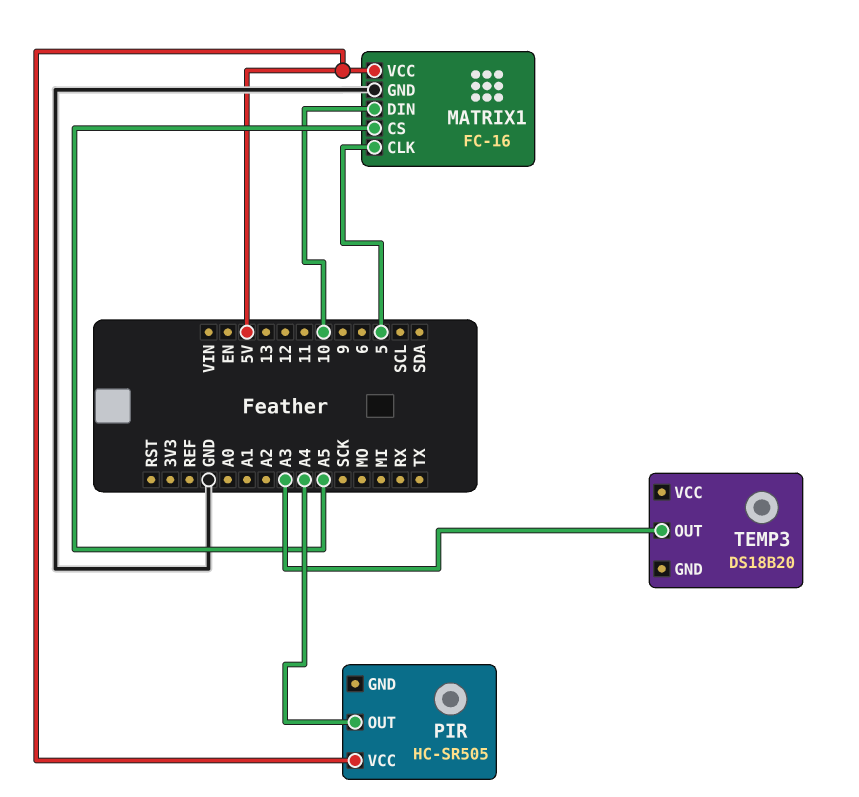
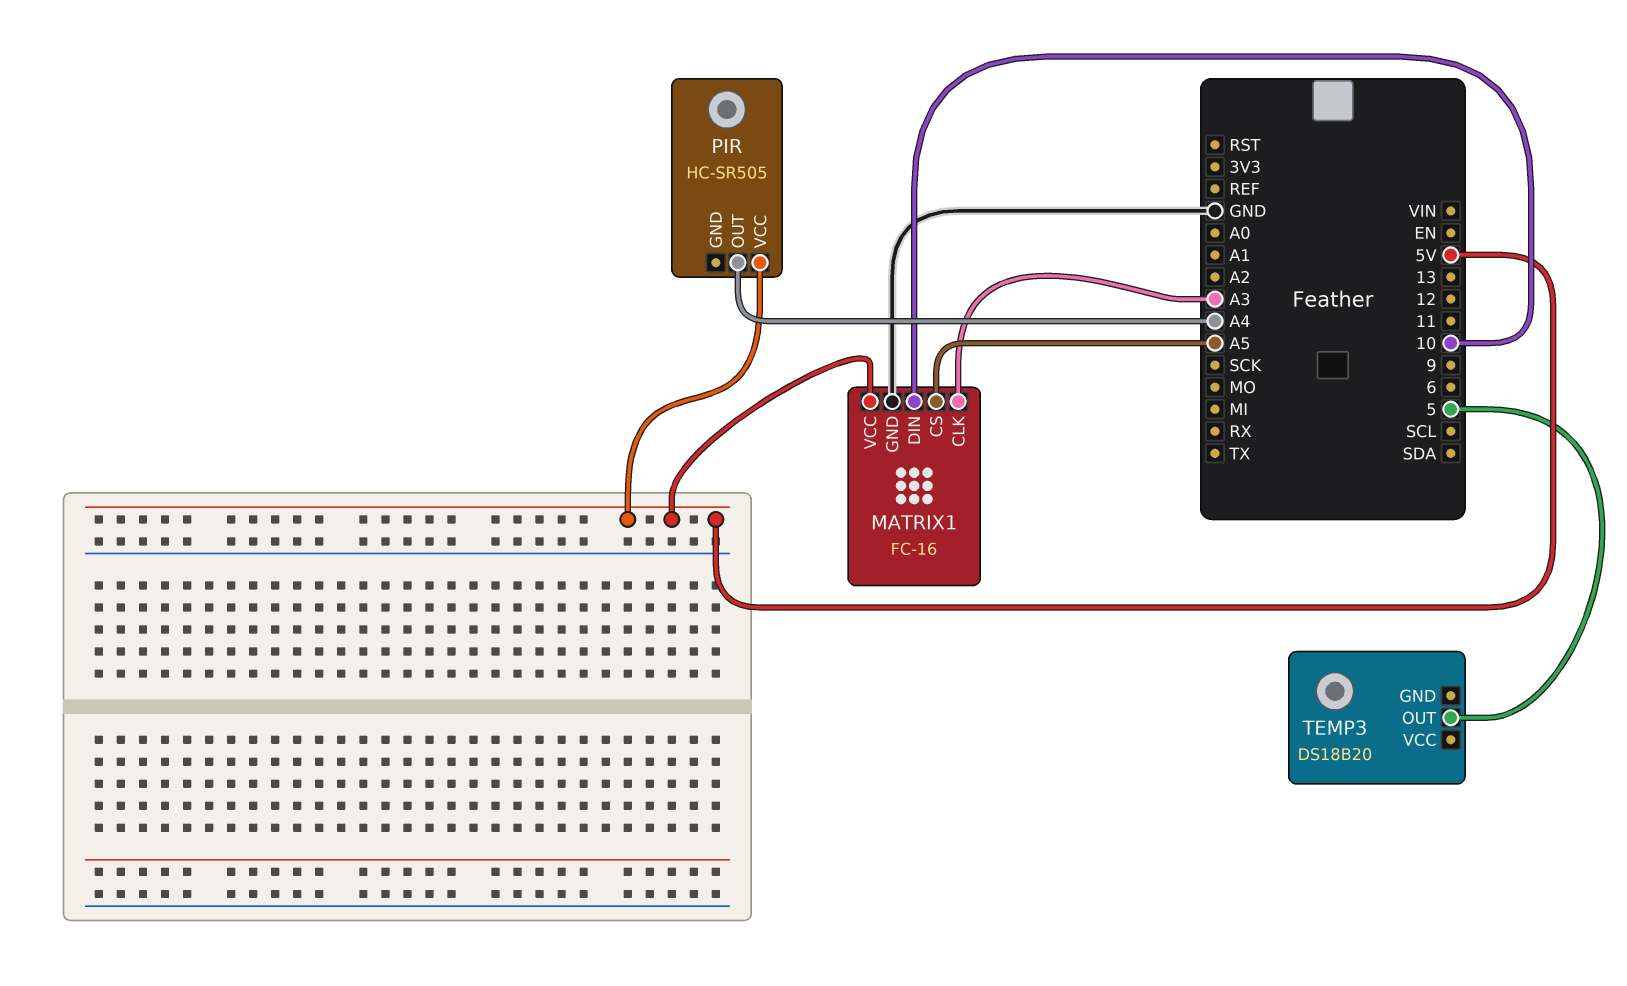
MATRIX1 pin CLK: 5 -> A3
TEMP3 pin OUT: A3 -> 5

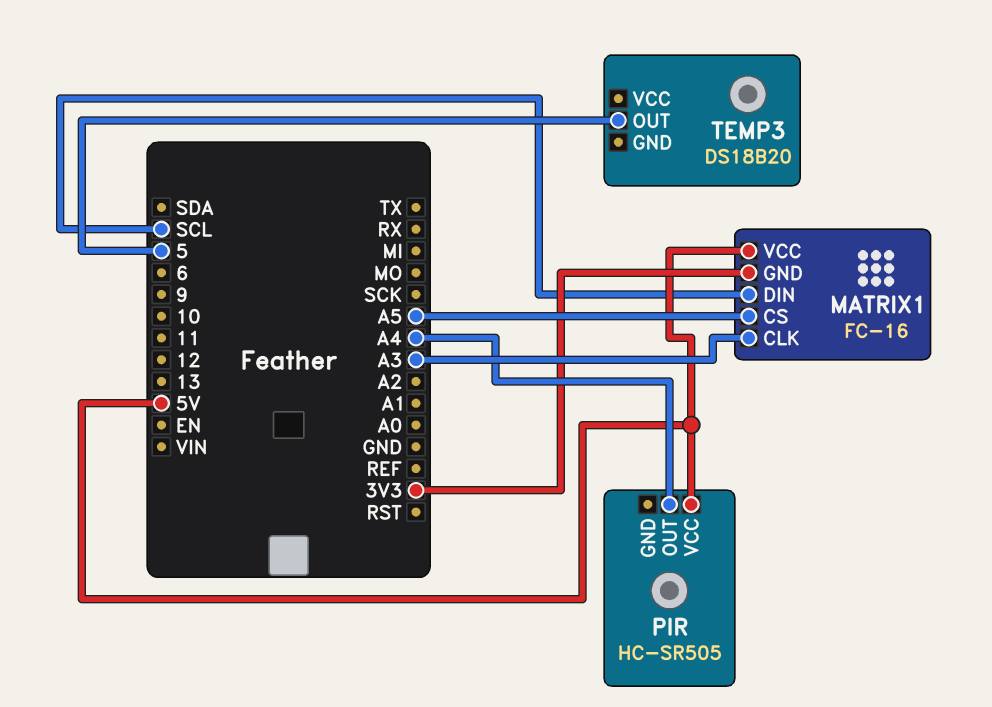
MATRIX1 pin DIN: 10 -> SCL
MATRIX1 pin GND: GND -> 3V3

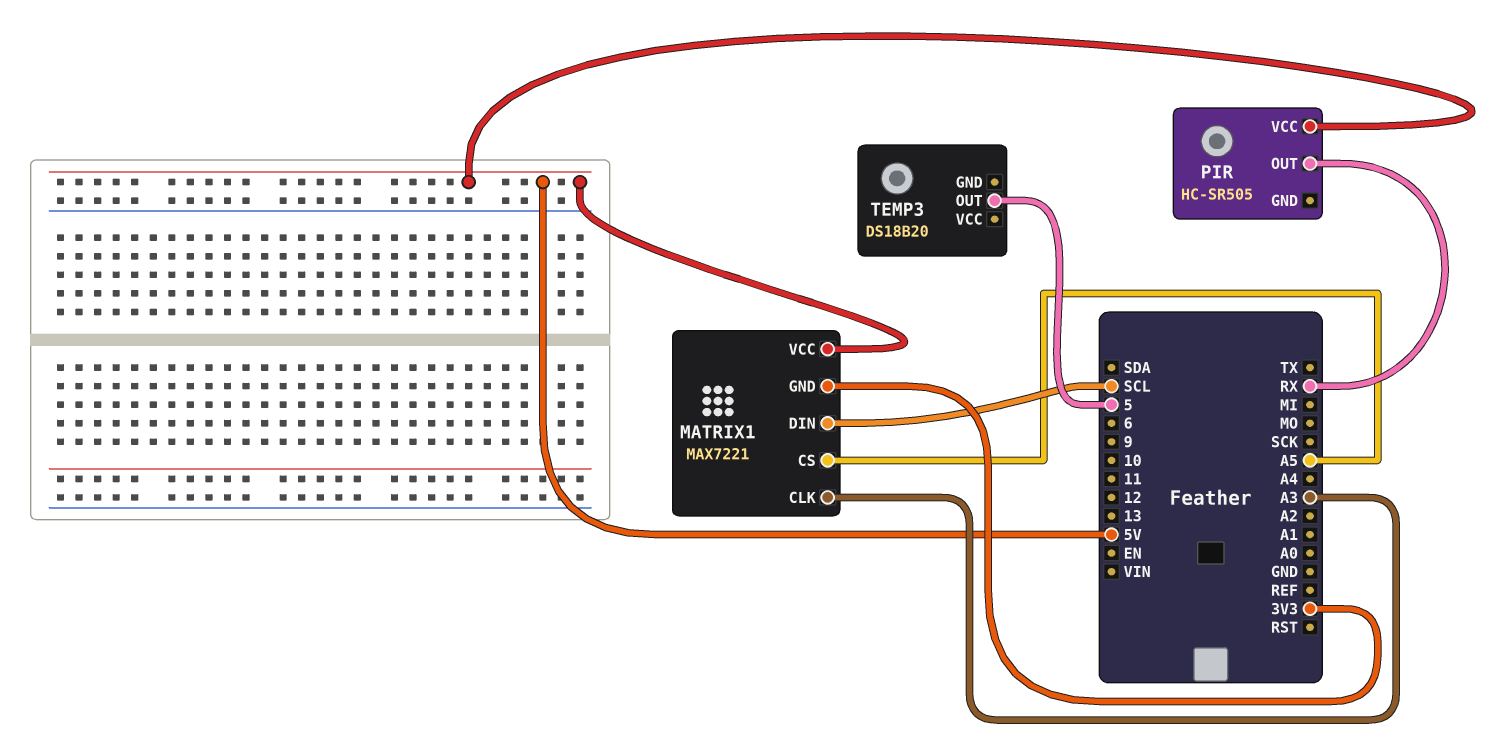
MATRIX1: FC-16 -> MAX7221
PIR pin OUT: A4 -> RX

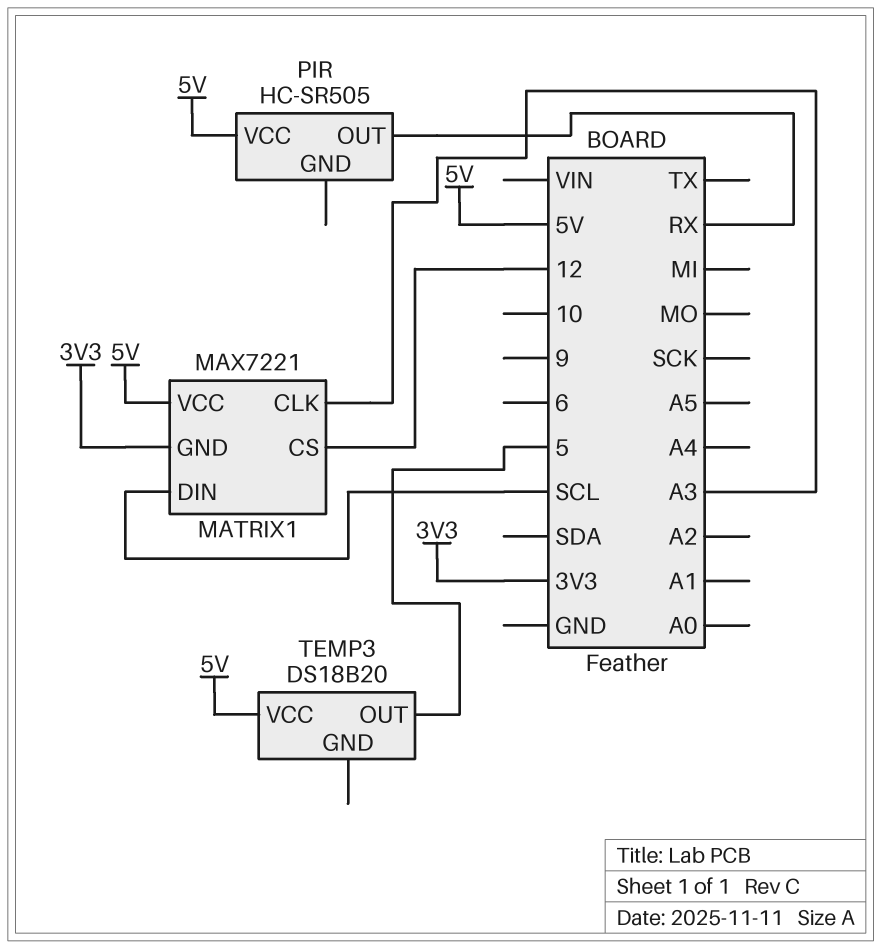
MATRIX1 pin CS: A5 -> 12
TEMP3 pin VCC: none -> 5V

